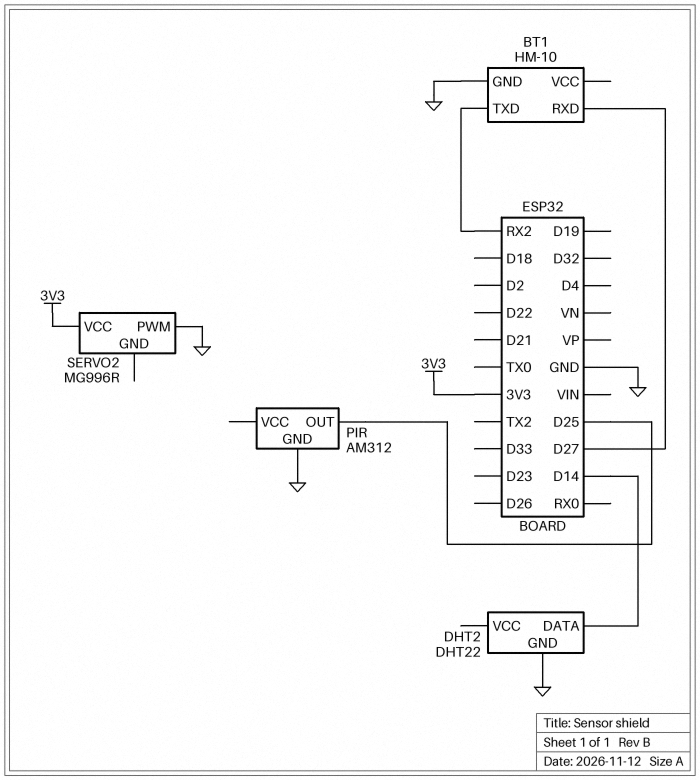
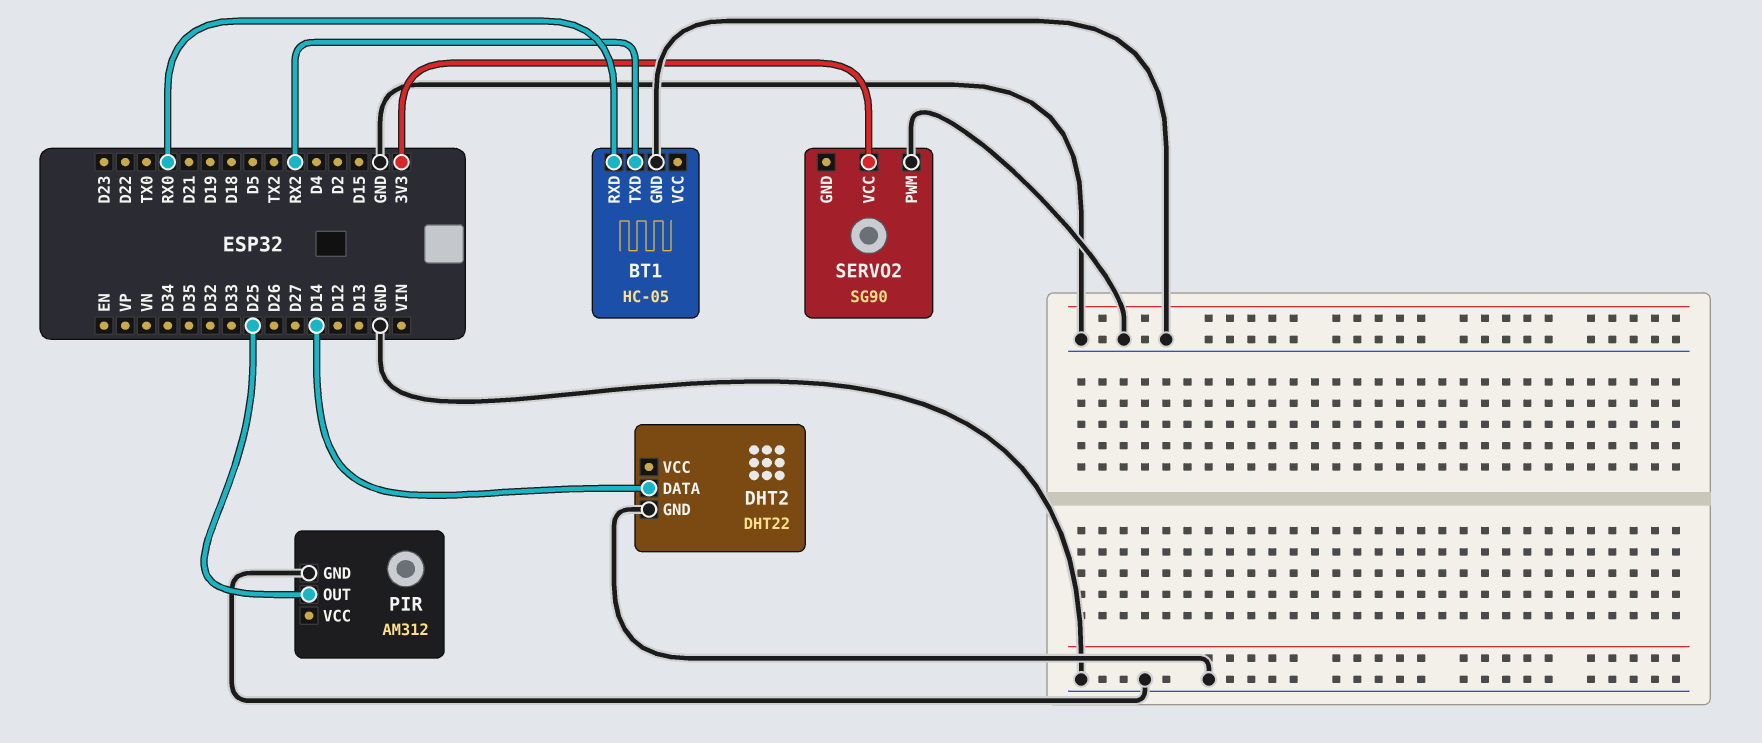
BT1: HM-10 -> HC-05
BT1 pin RXD: D27 -> RX0
SERVO2: MG996R -> SG90

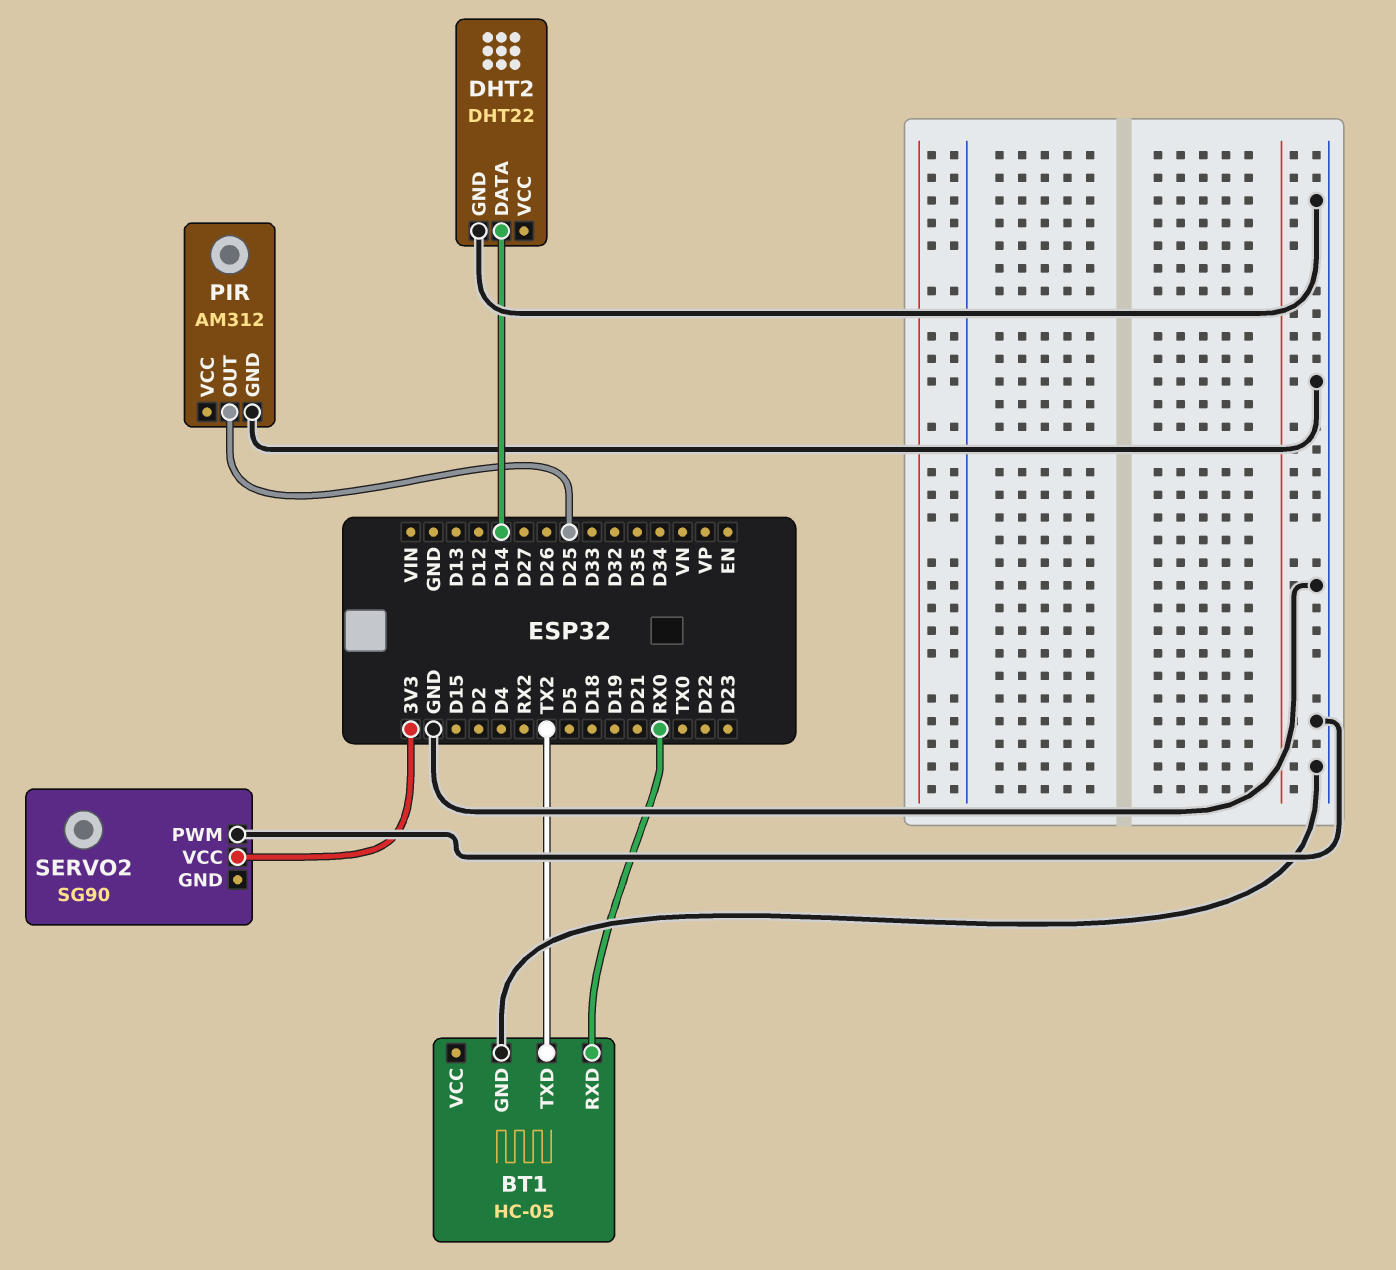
BT1 pin TXD: RX2 -> TX2

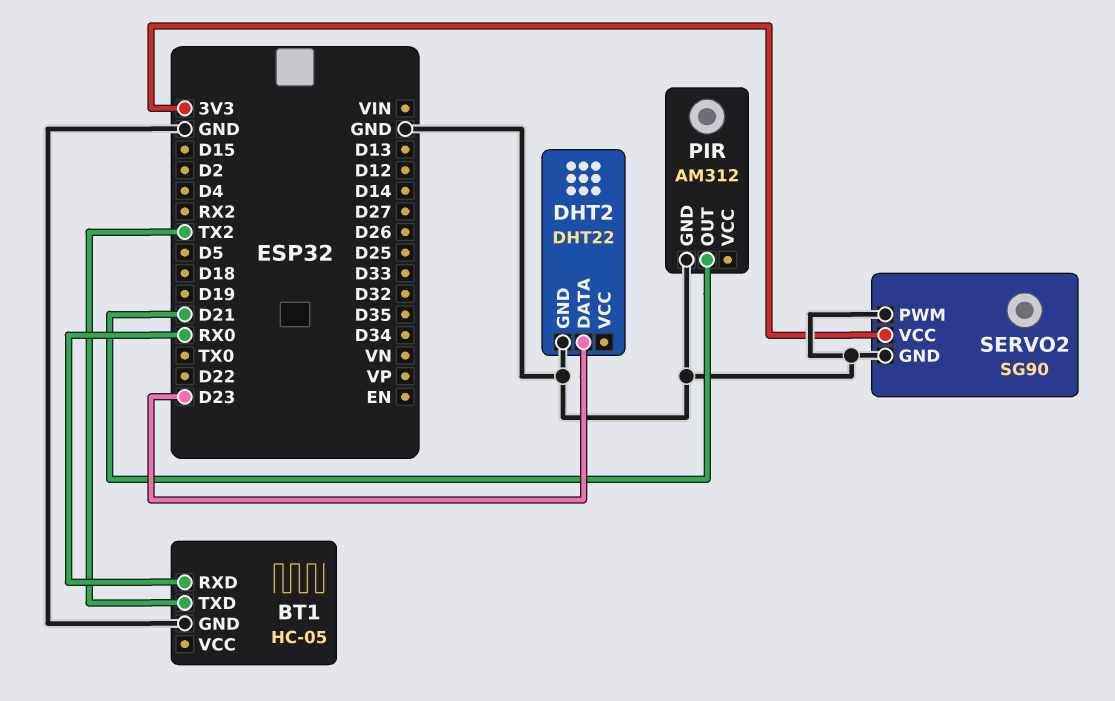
DHT2 pin DATA: D14 -> D23
PIR pin OUT: D25 -> D21
SERVO2 pin GND: none -> GND

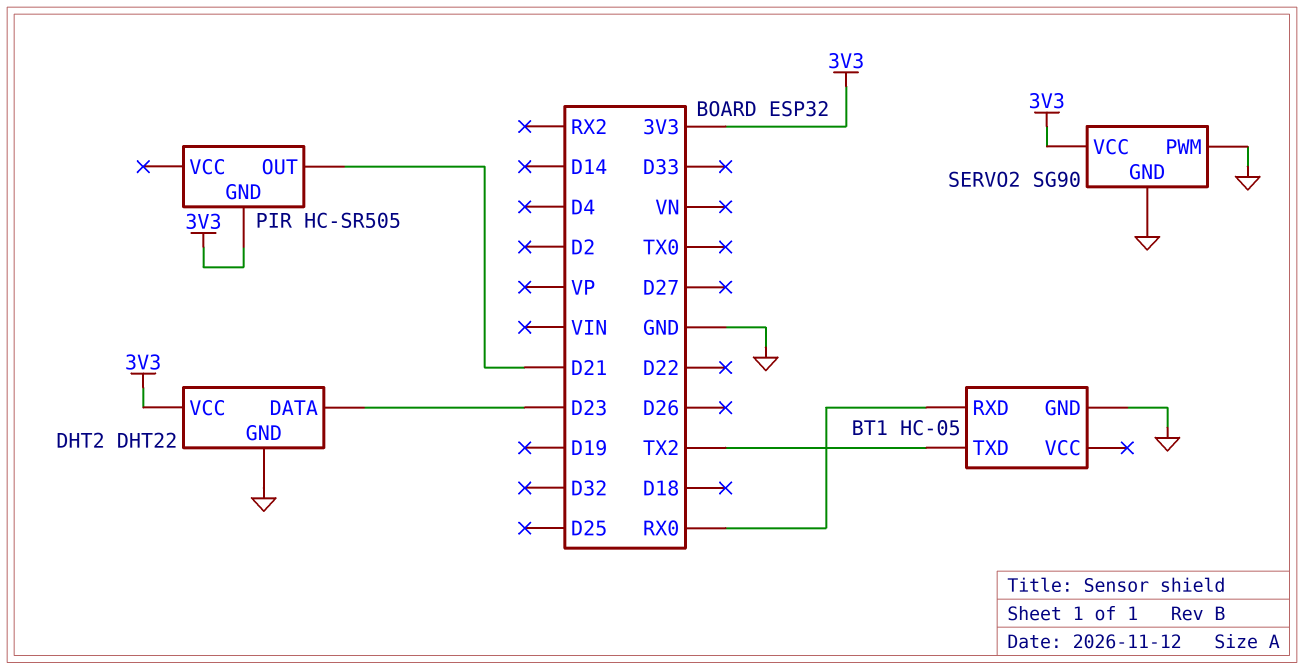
DHT2 pin VCC: none -> 3V3
PIR: AM312 -> HC-SR505
PIR pin GND: GND -> 3V3

